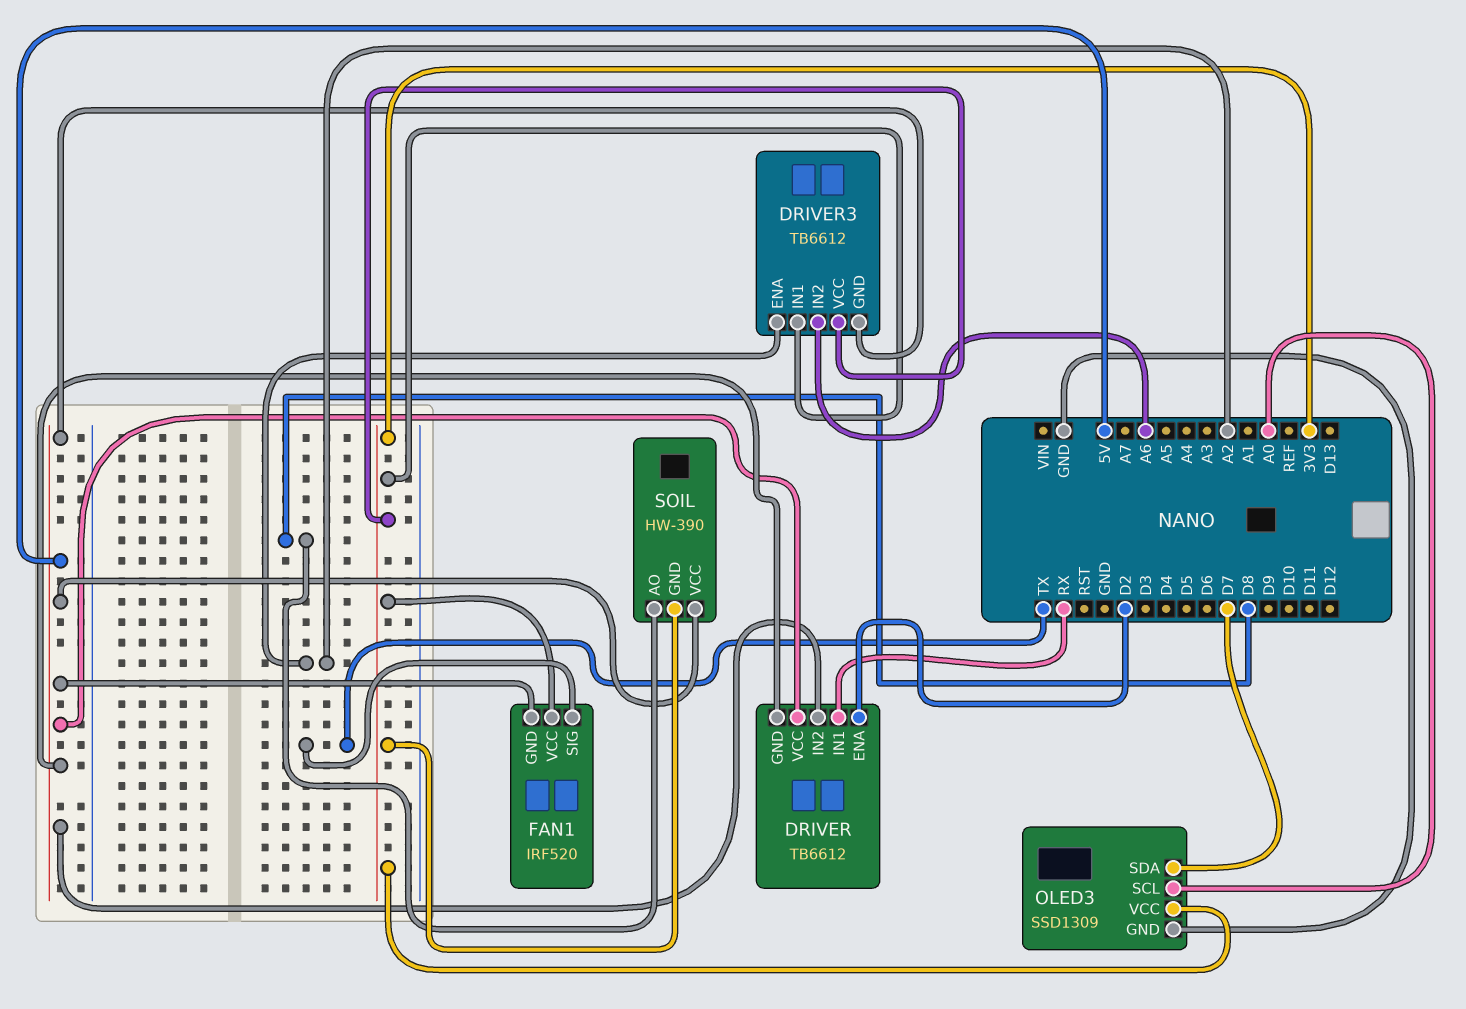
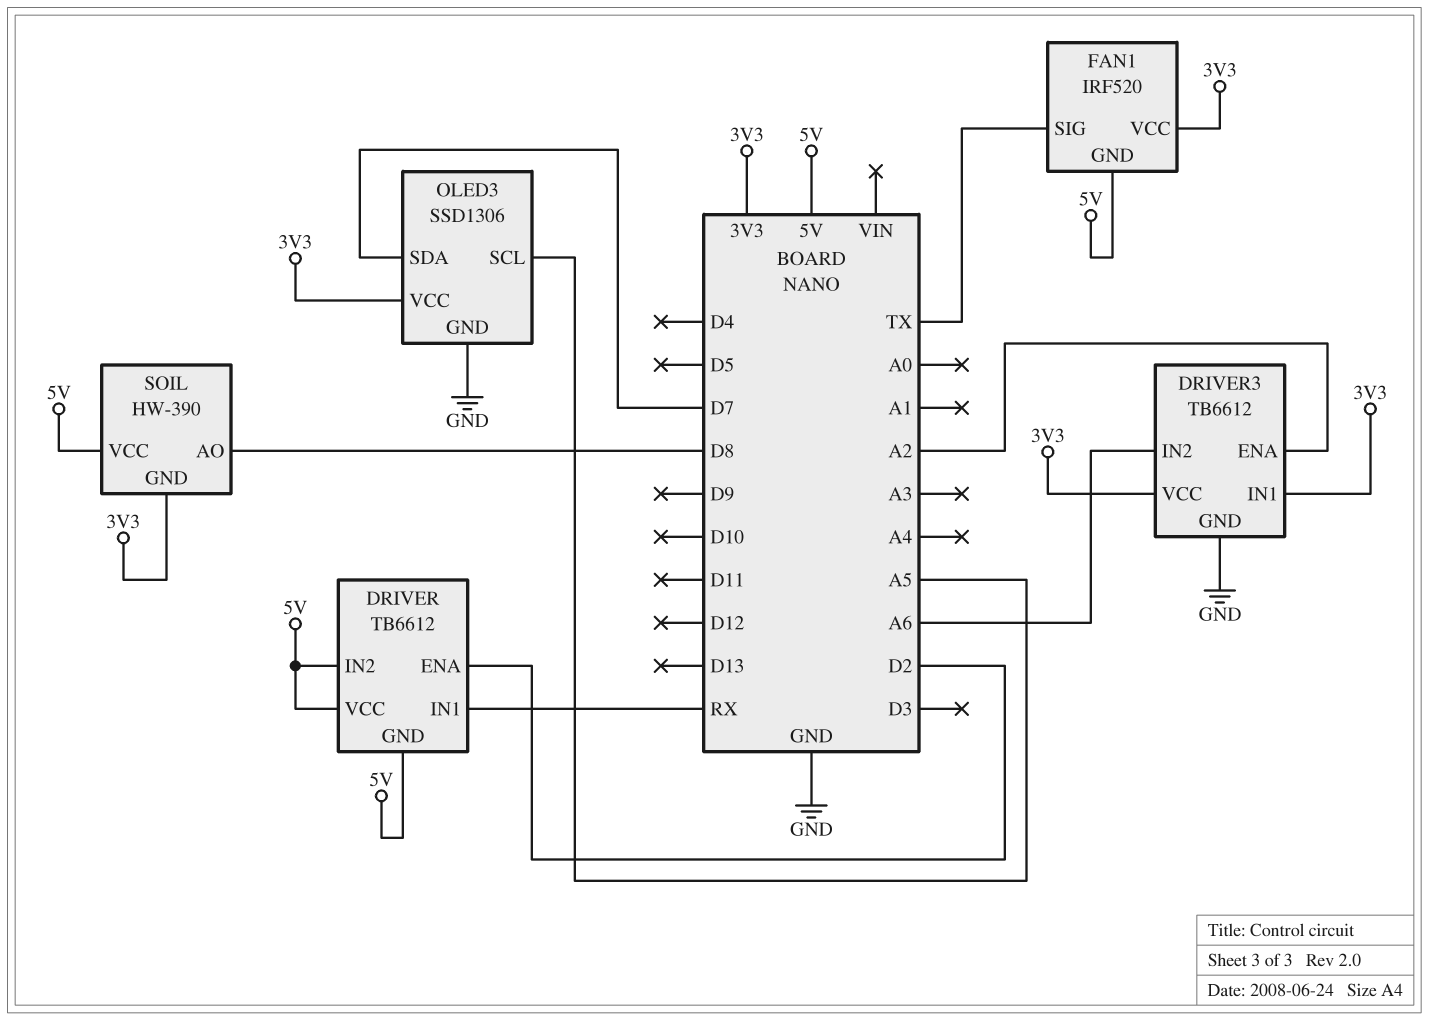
DRIVER3 pin GND: 5V -> GND
OLED3: SSD1309 -> SSD1306
OLED3 pin SCL: A0 -> A5

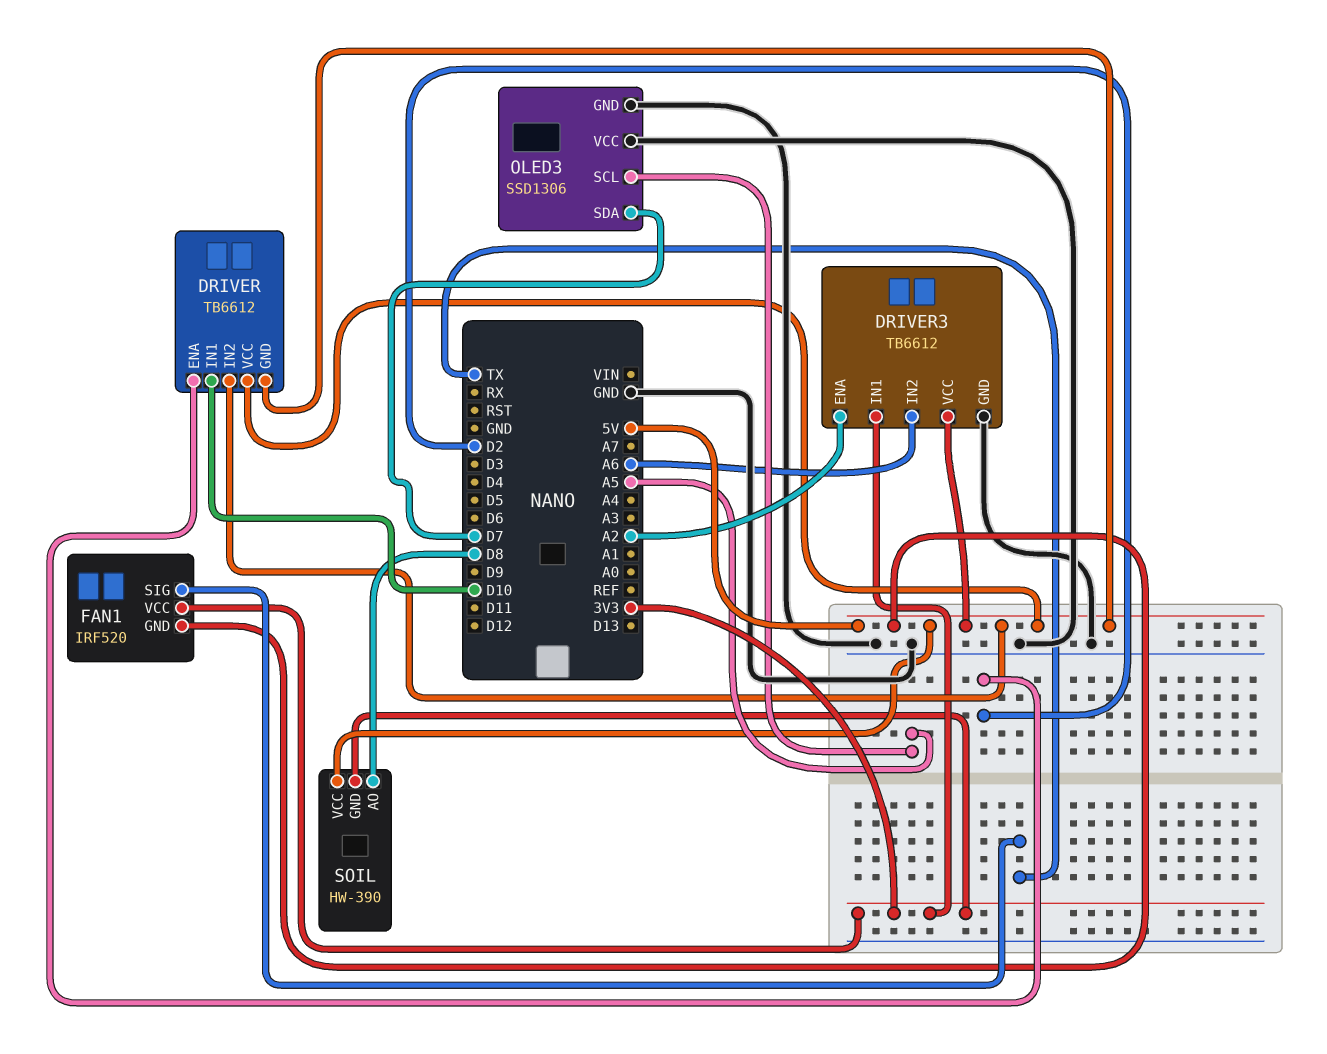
DRIVER pin IN1: RX -> D10
DRIVER3 pin VCC: 3V3 -> 5V
OLED3 pin VCC: 3V3 -> GND

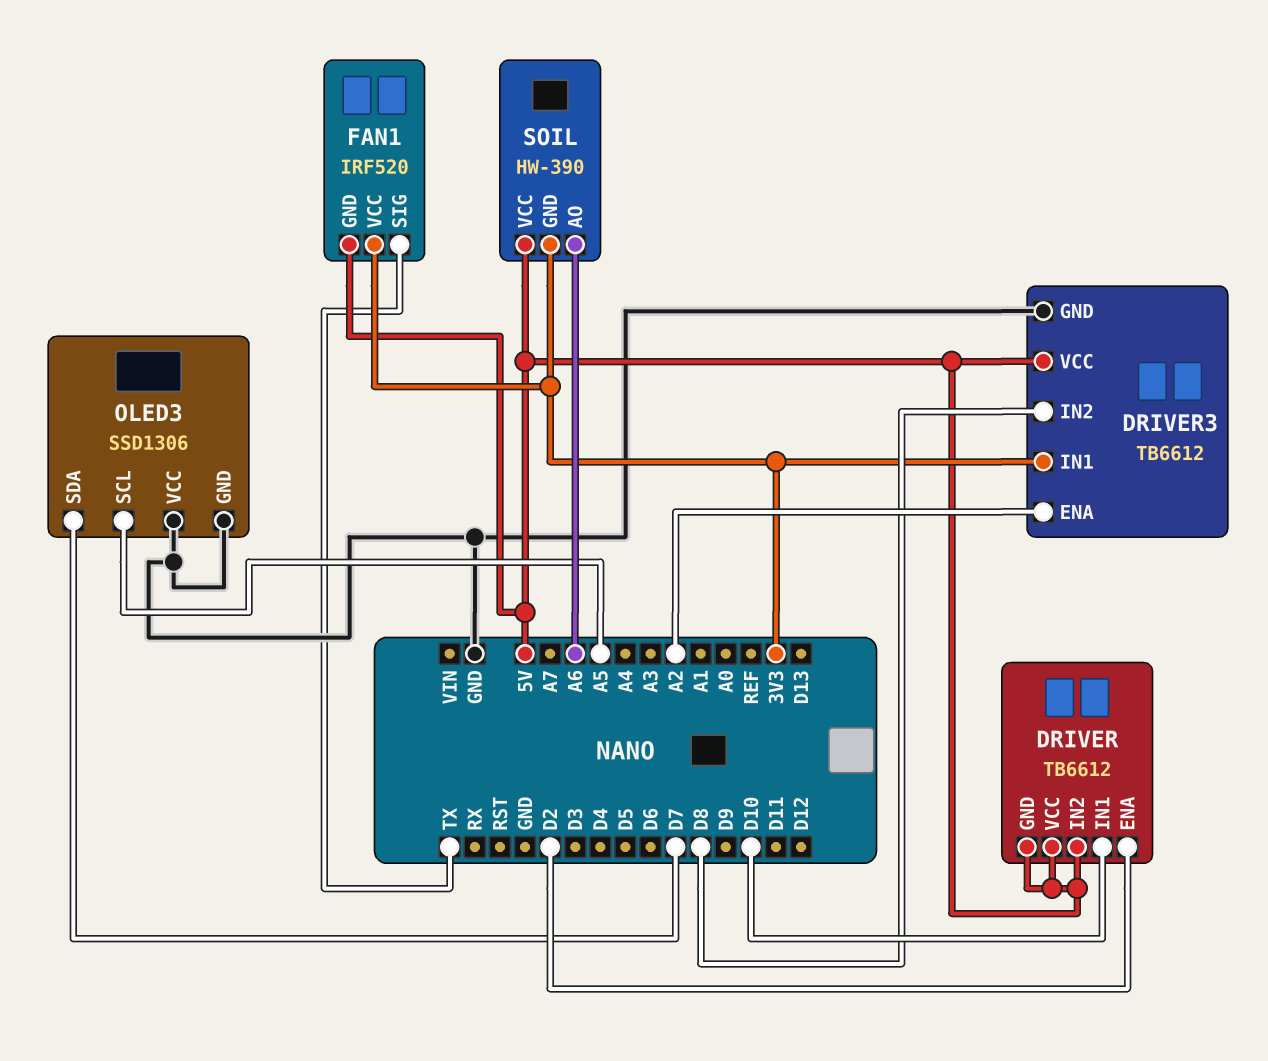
DRIVER3 pin IN2: A6 -> D8
SOIL pin AO: D8 -> A6

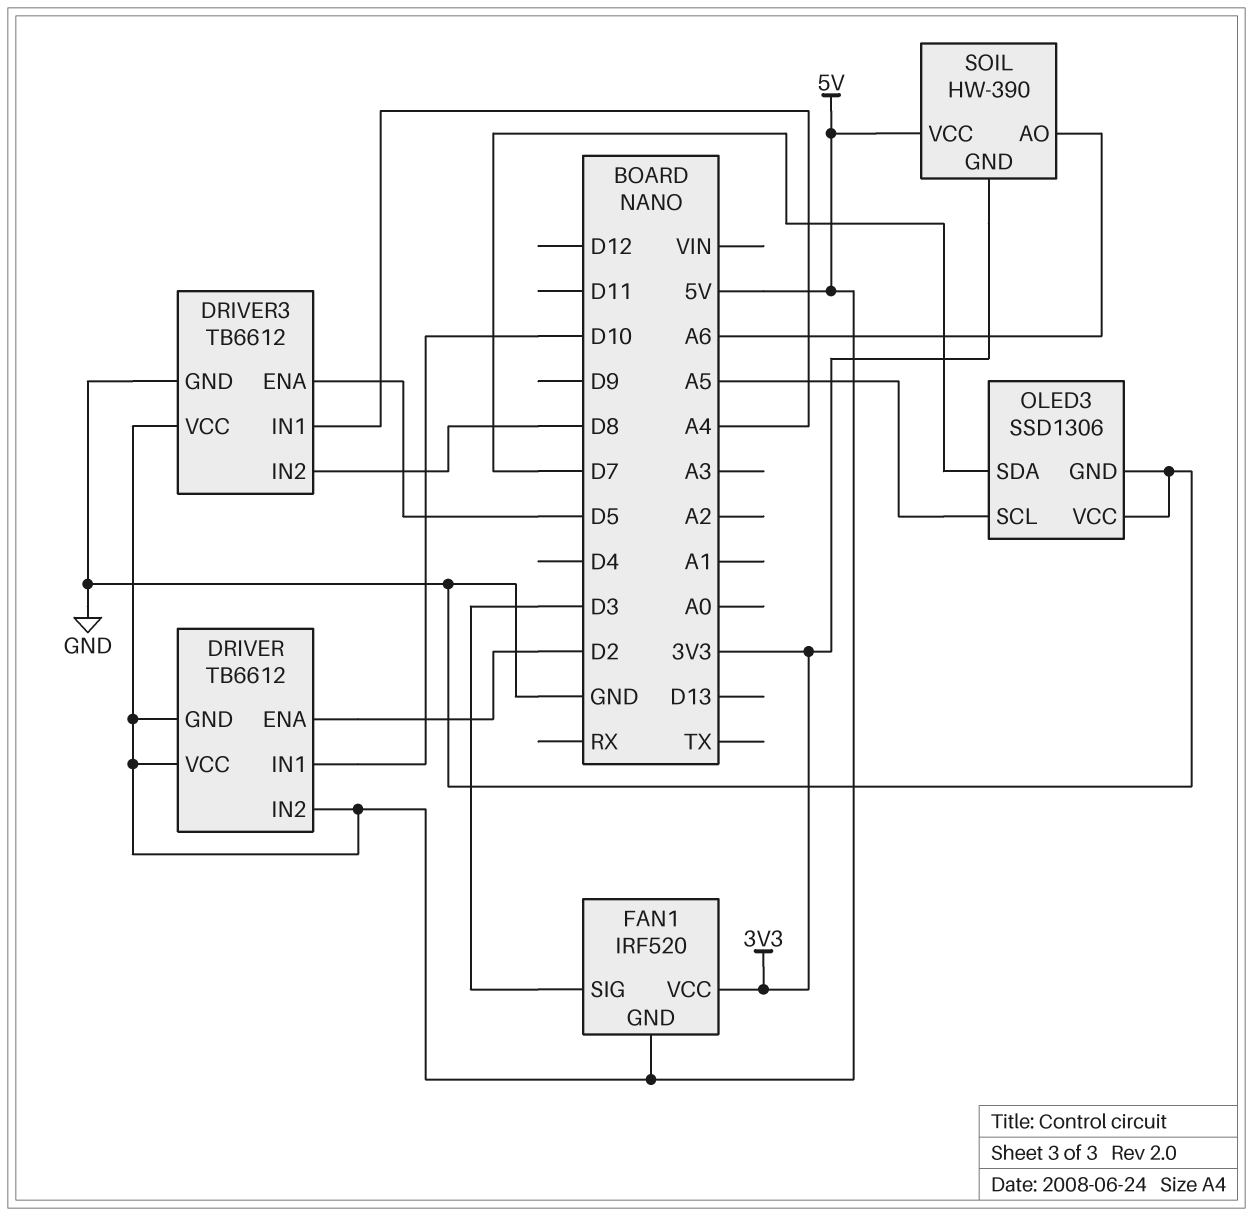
DRIVER3 pin ENA: A2 -> D5
DRIVER3 pin IN1: 3V3 -> A4
FAN1 pin SIG: TX -> D3

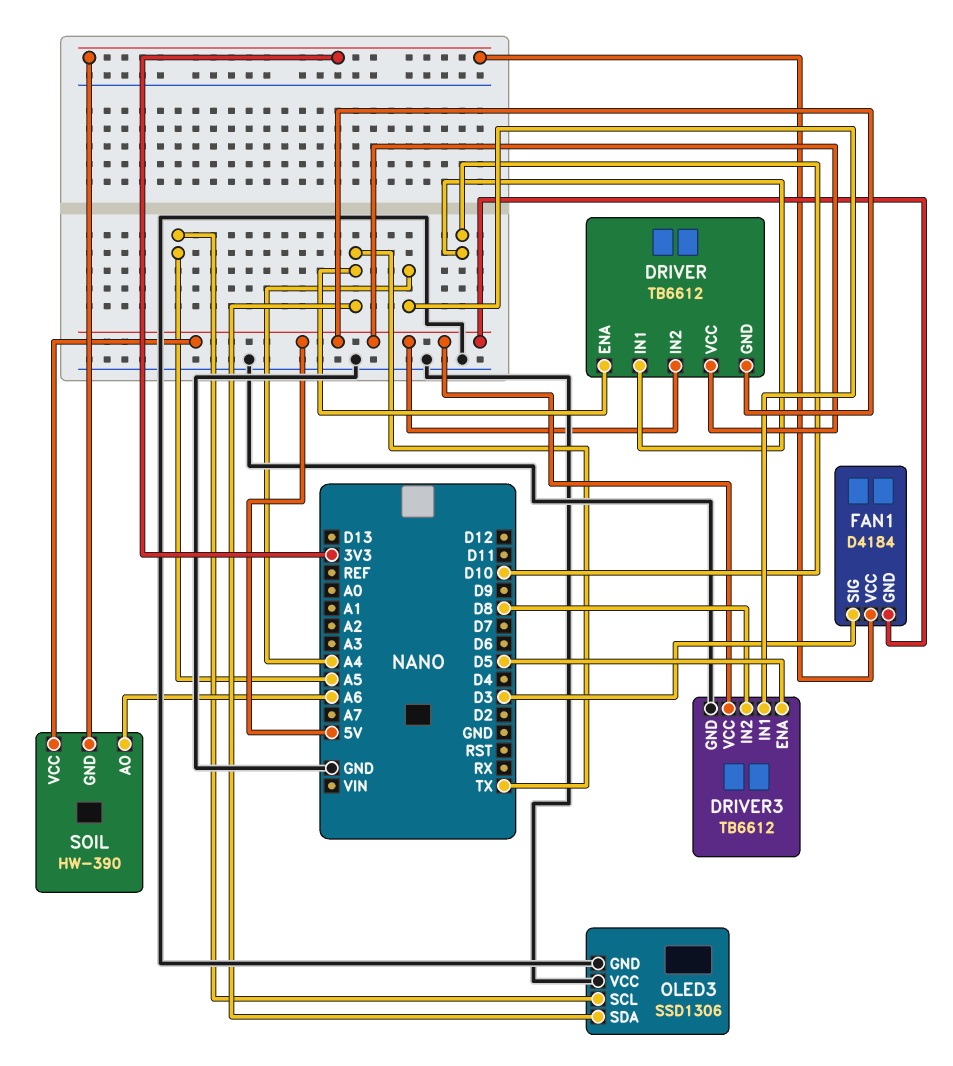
DRIVER pin ENA: D2 -> TX
FAN1: IRF520 -> D4184
OLED3 pin SDA: D7 -> TX

